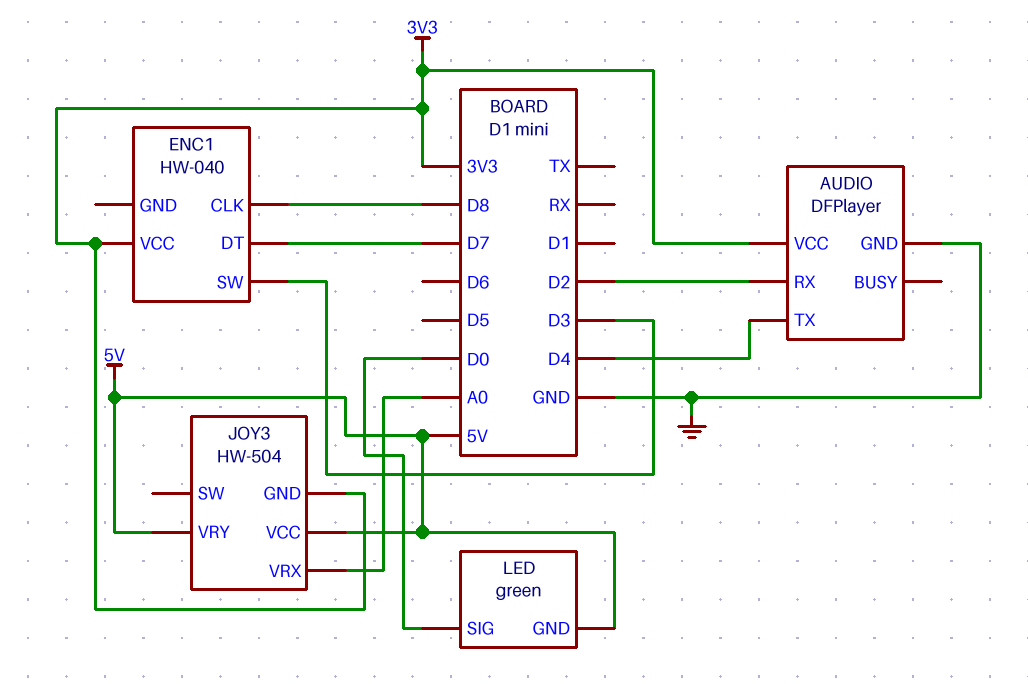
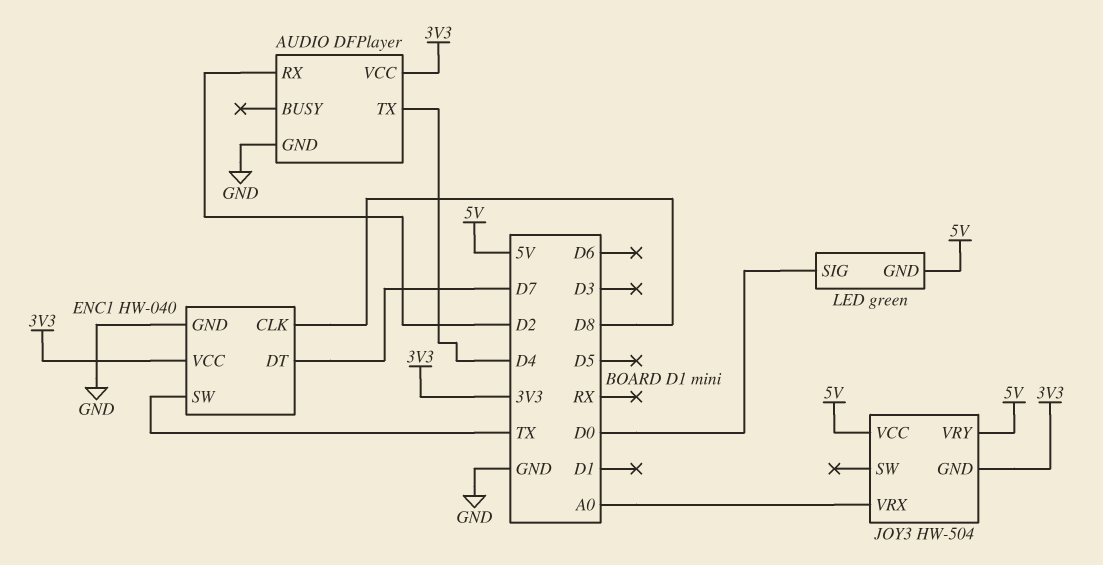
ENC1 pin GND: none -> GND
ENC1 pin SW: D3 -> TX

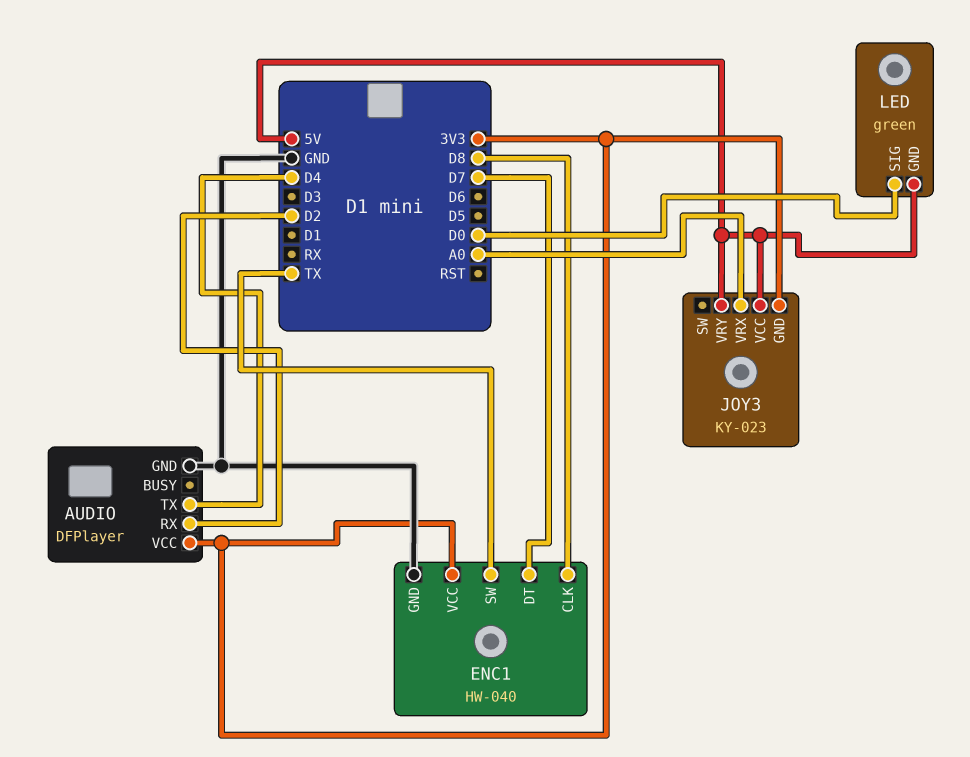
JOY3: HW-504 -> KY-023

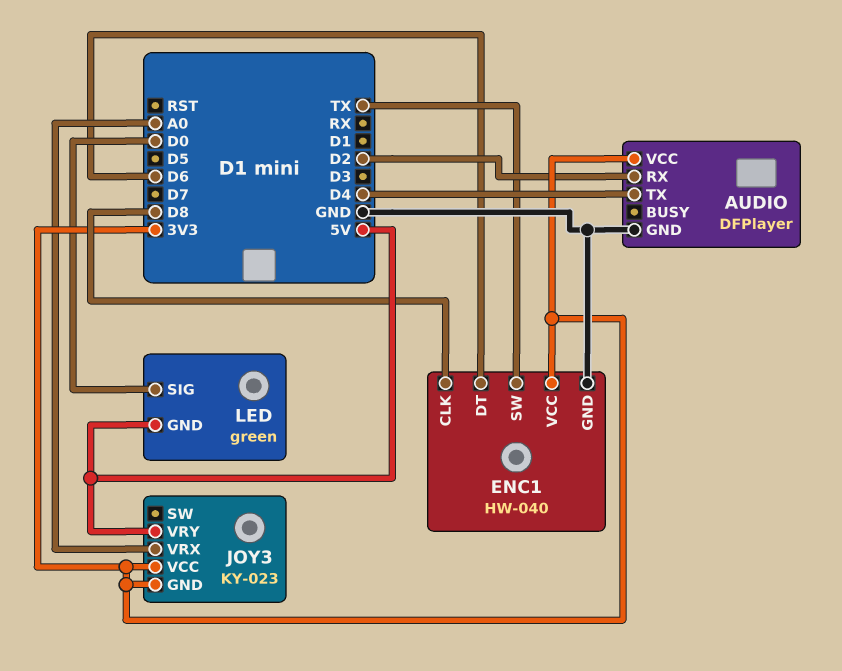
ENC1 pin DT: D7 -> D6
JOY3 pin VCC: 5V -> 3V3

